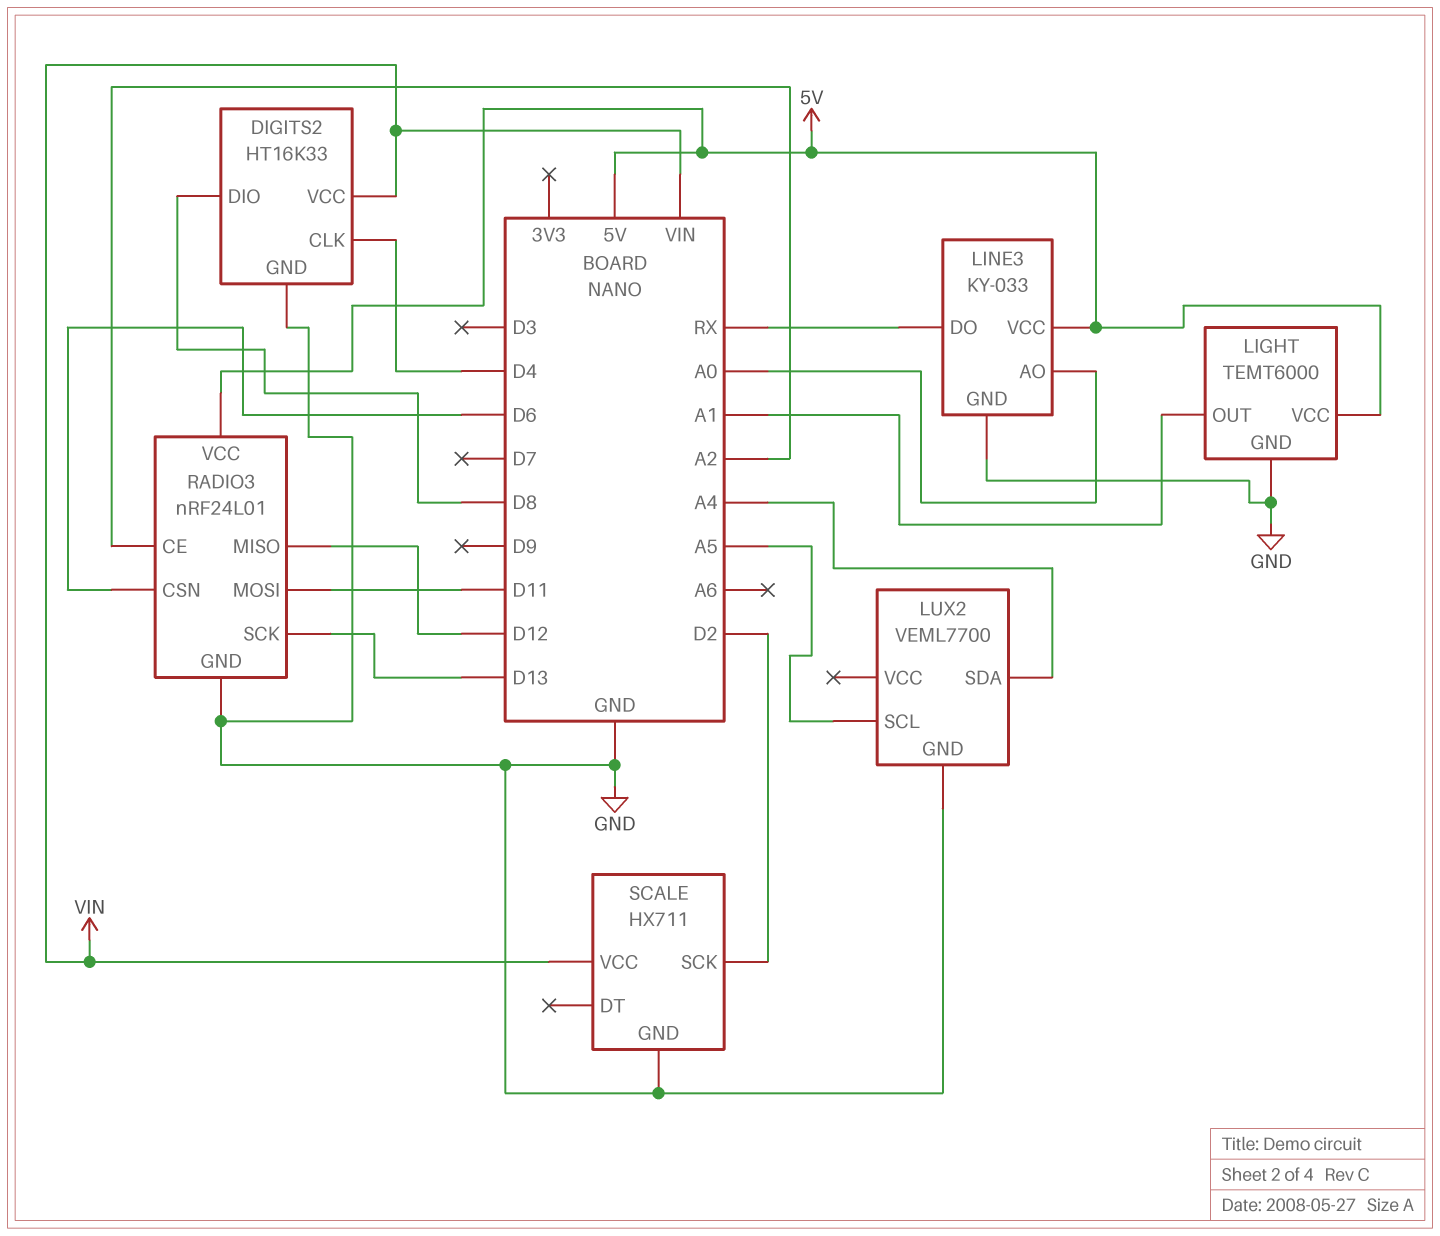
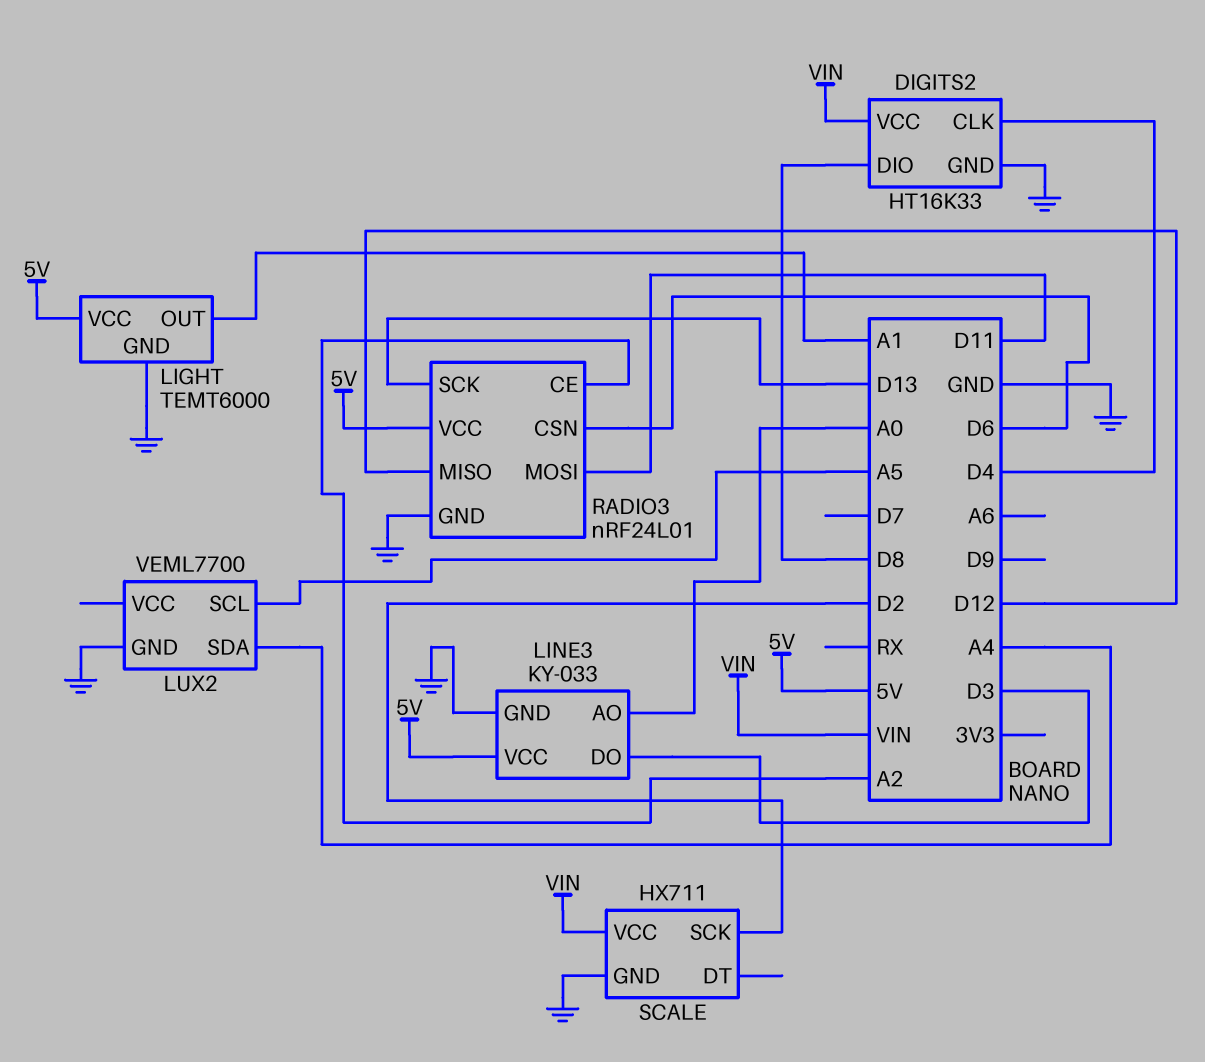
LINE3 pin DO: RX -> D3

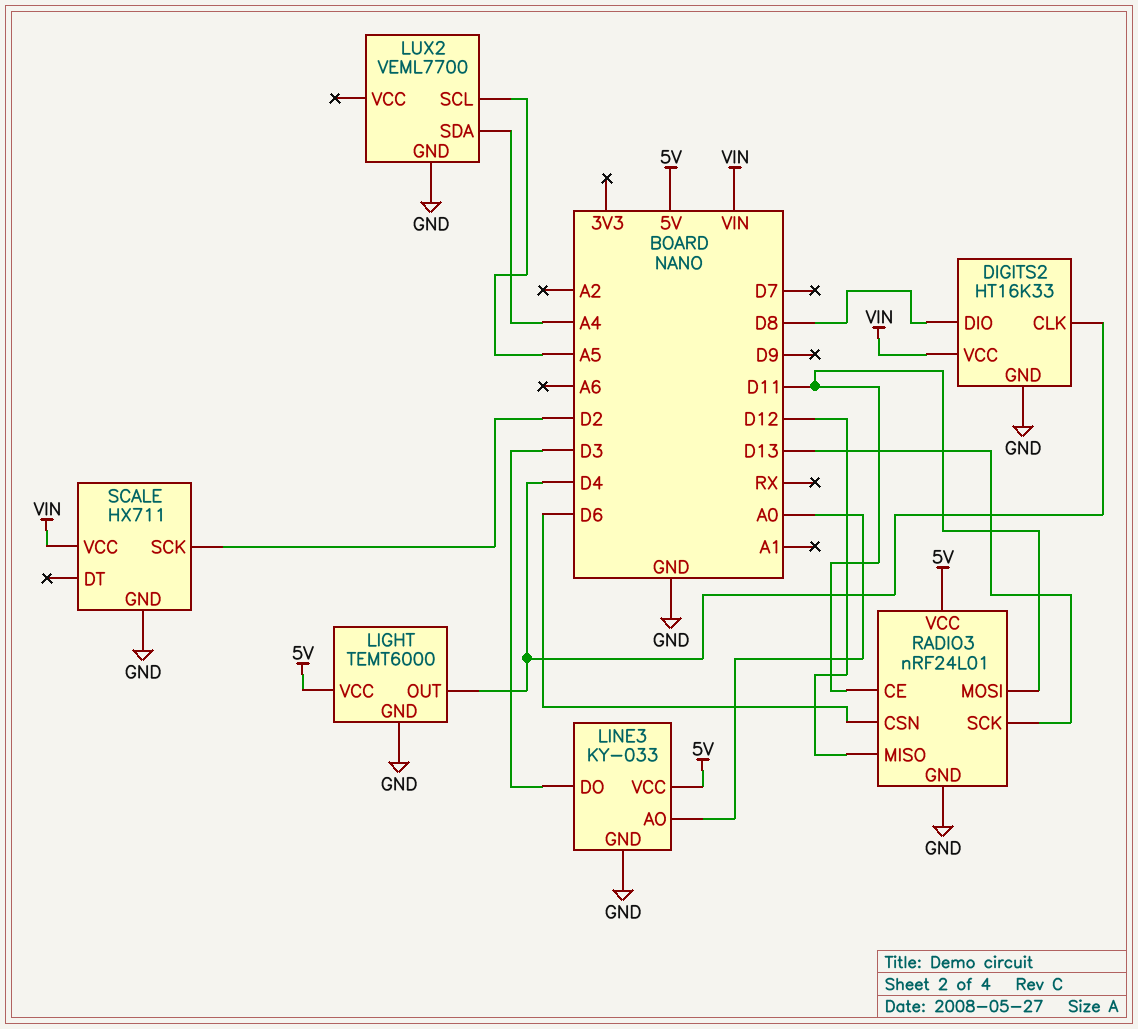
LIGHT pin OUT: A1 -> D4
RADIO3 pin CE: A2 -> D11

